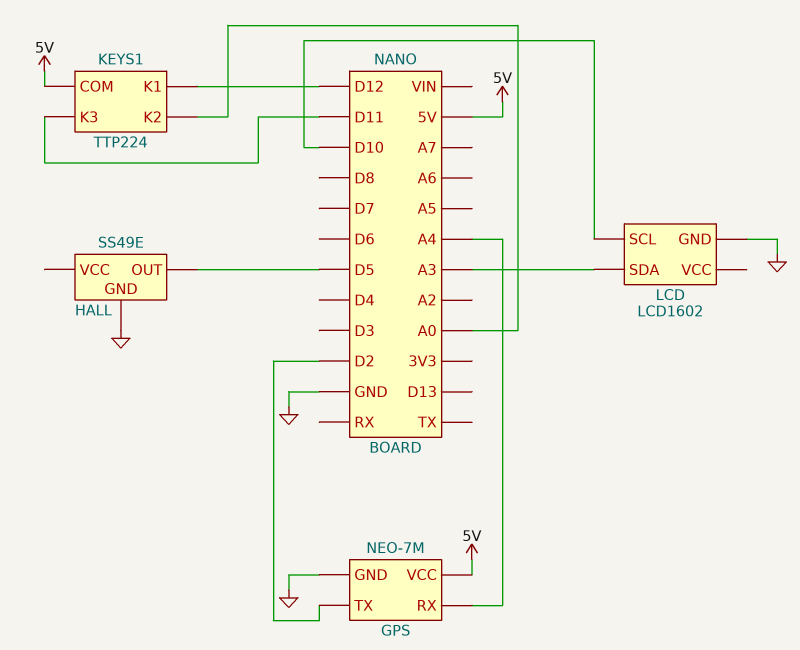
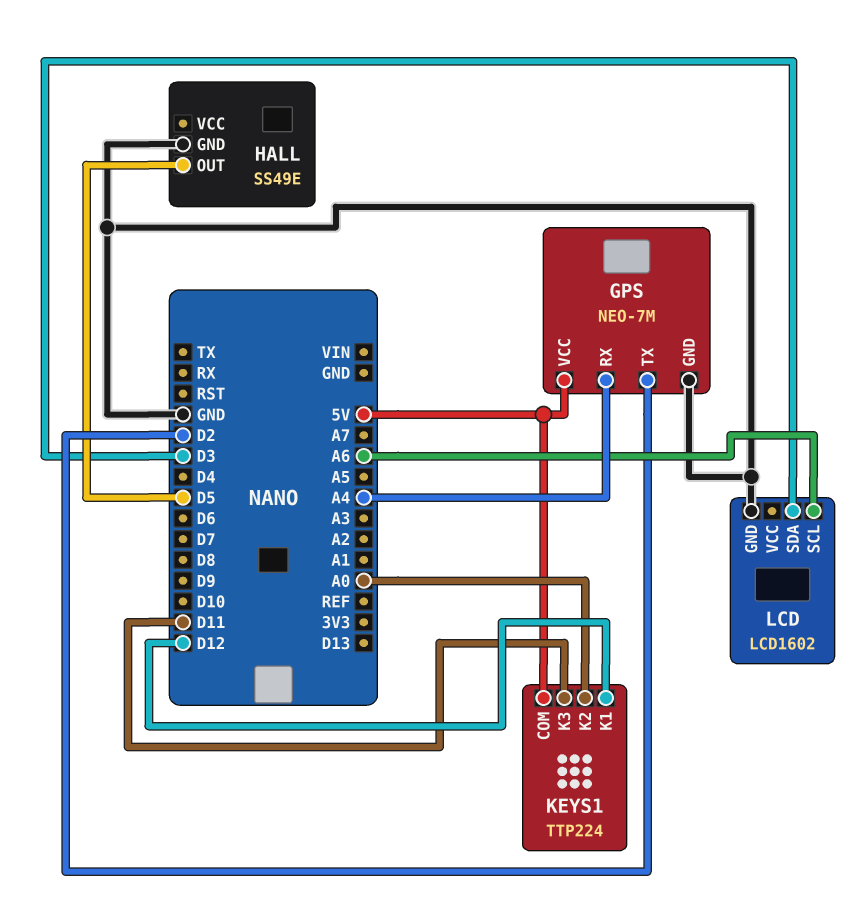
LCD pin SCL: D10 -> A6
LCD pin SDA: A3 -> D3

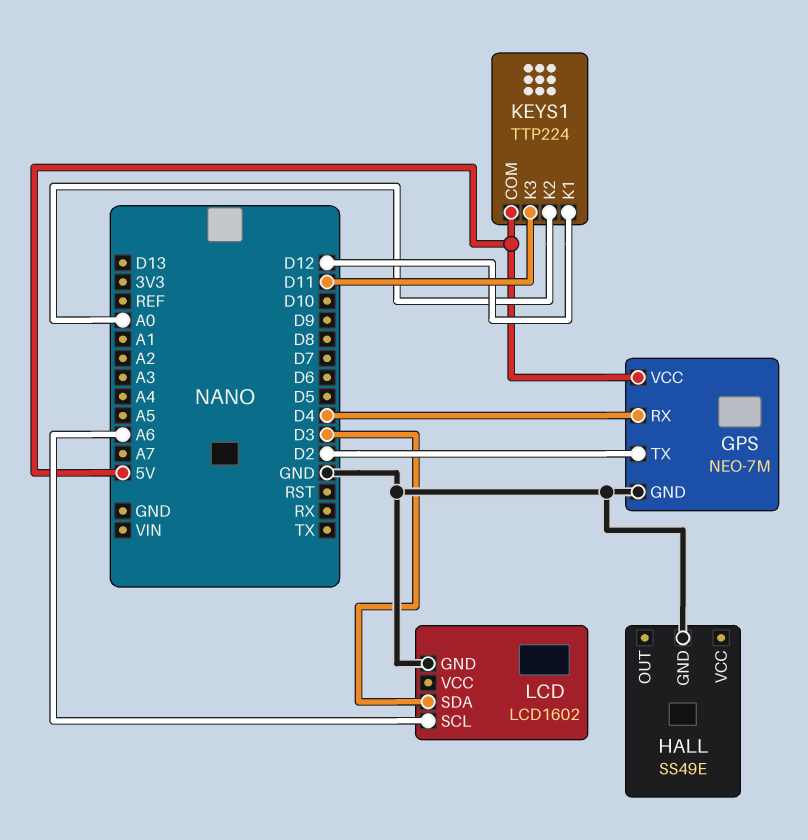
GPS pin RX: A4 -> D4
HALL pin OUT: D5 -> none

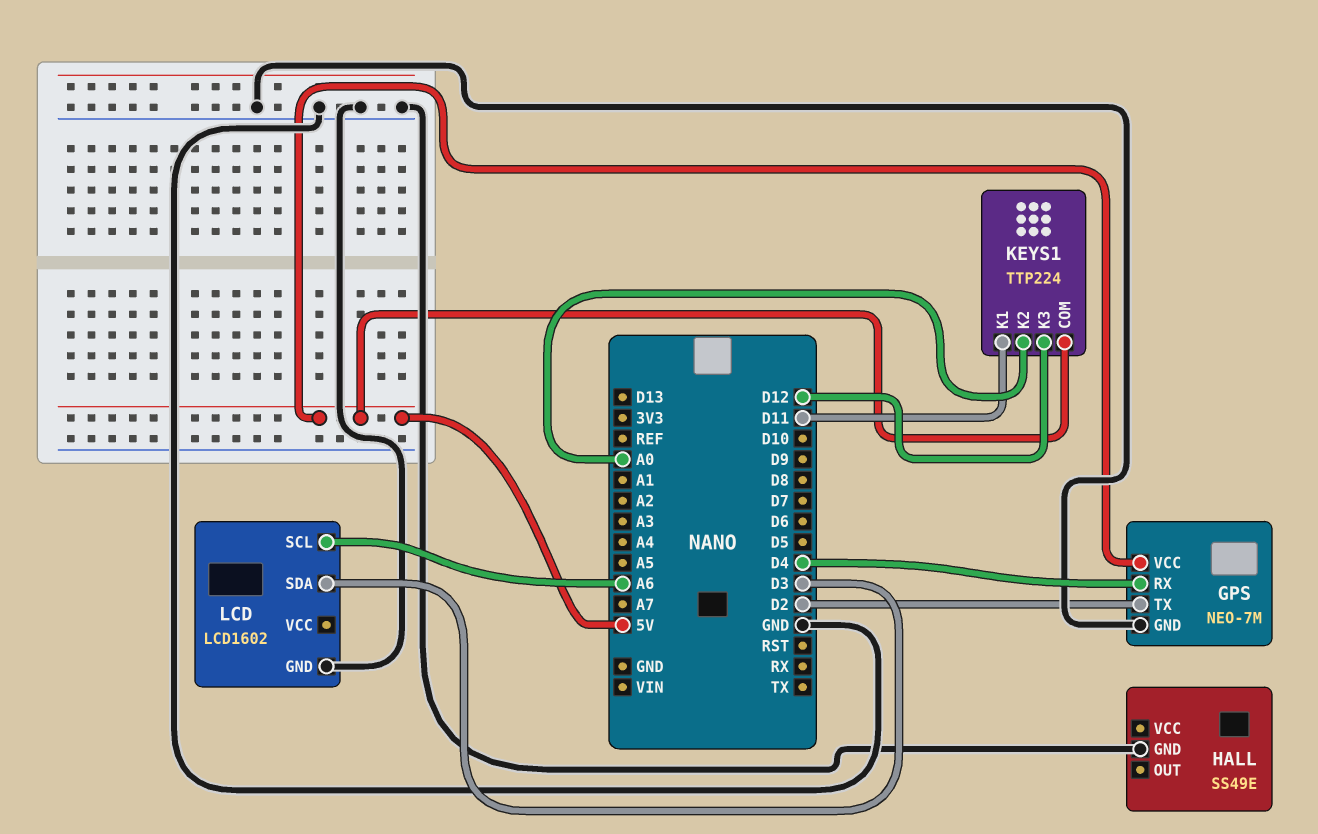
KEYS1 pin K1: D12 -> D11
KEYS1 pin K3: D11 -> D12

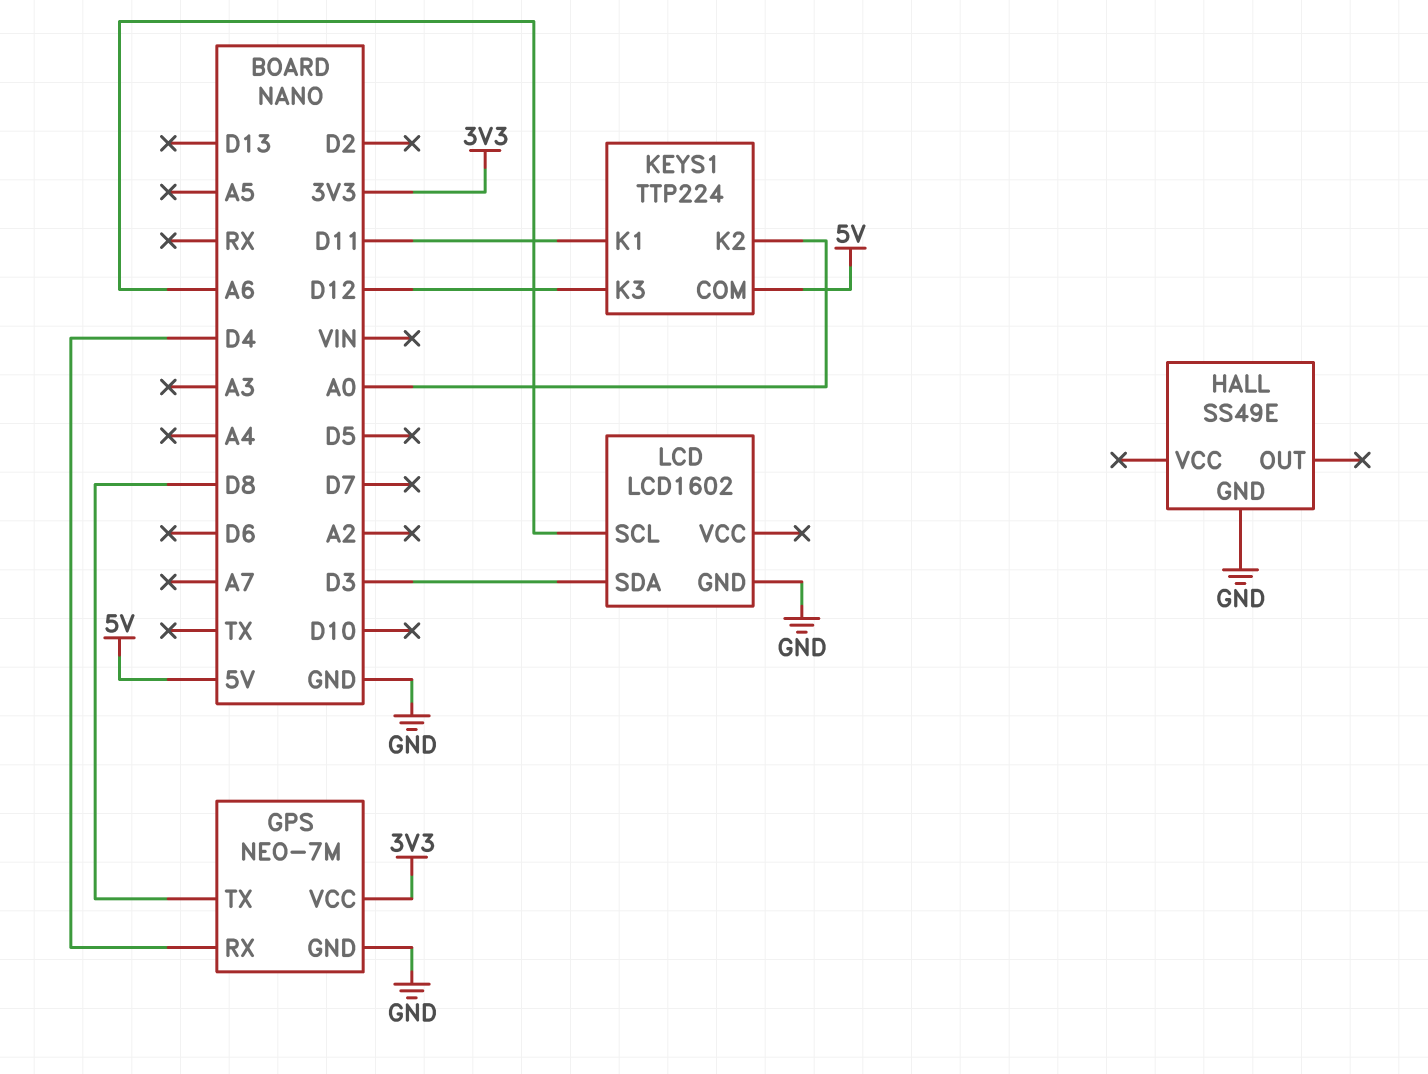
GPS pin TX: D2 -> D8
GPS pin VCC: 5V -> 3V3

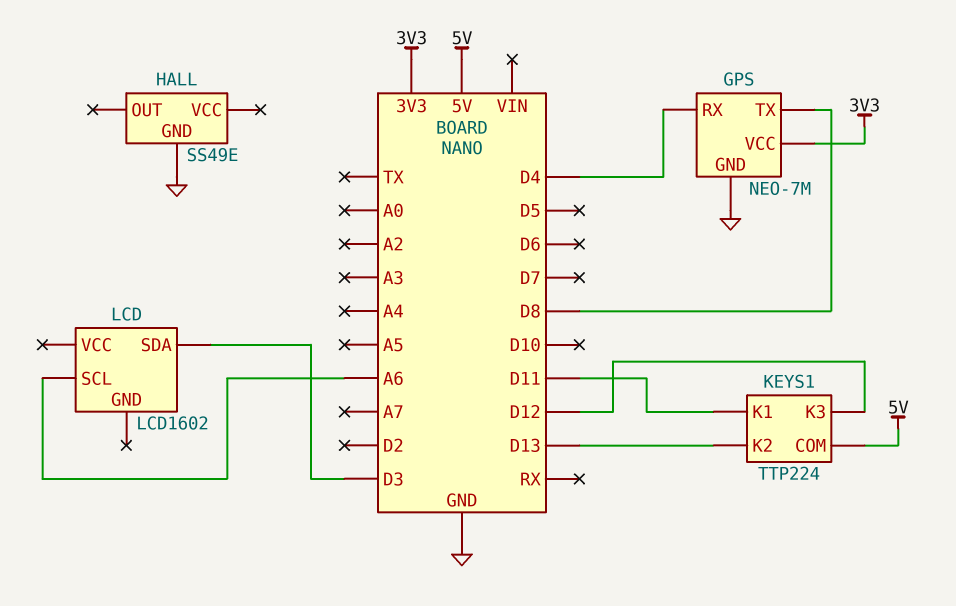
KEYS1 pin K2: A0 -> D13
LCD pin GND: GND -> none

